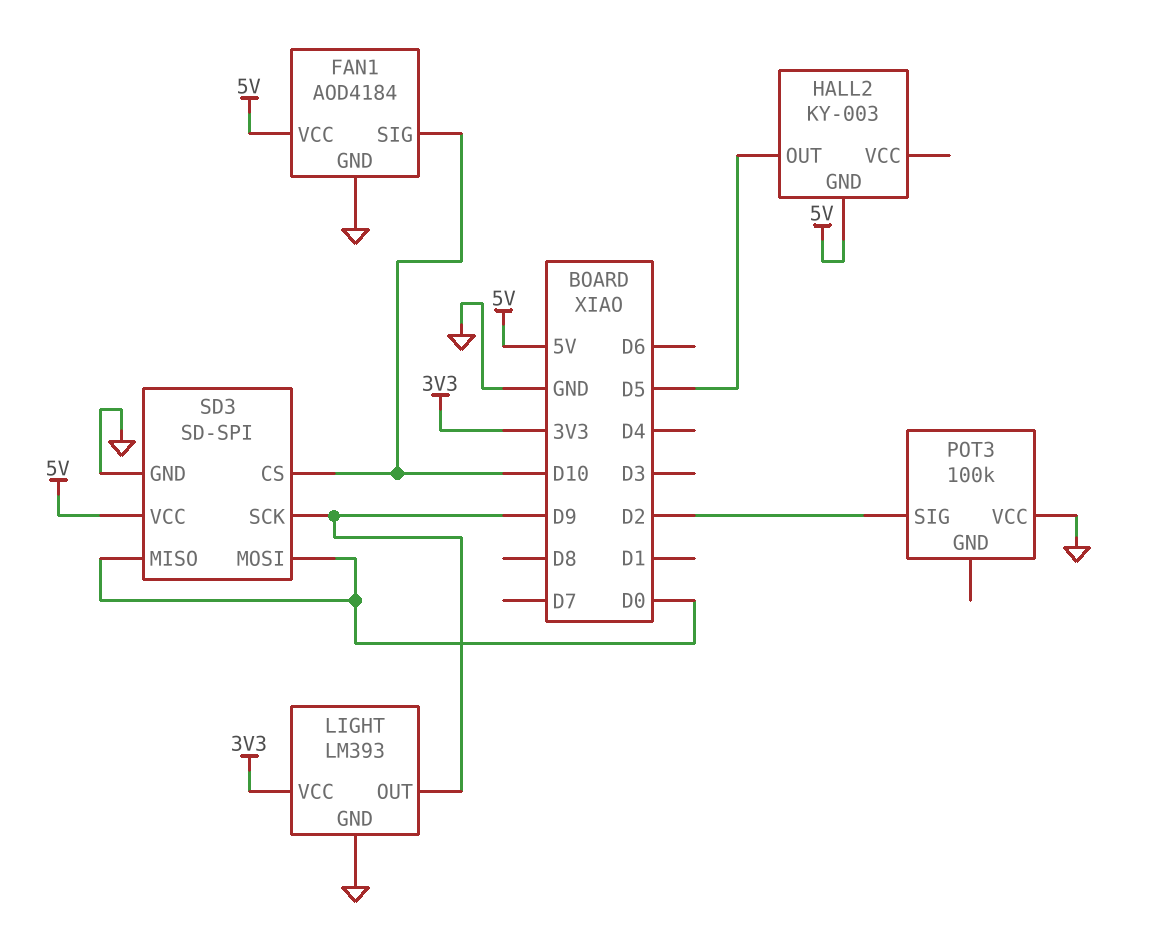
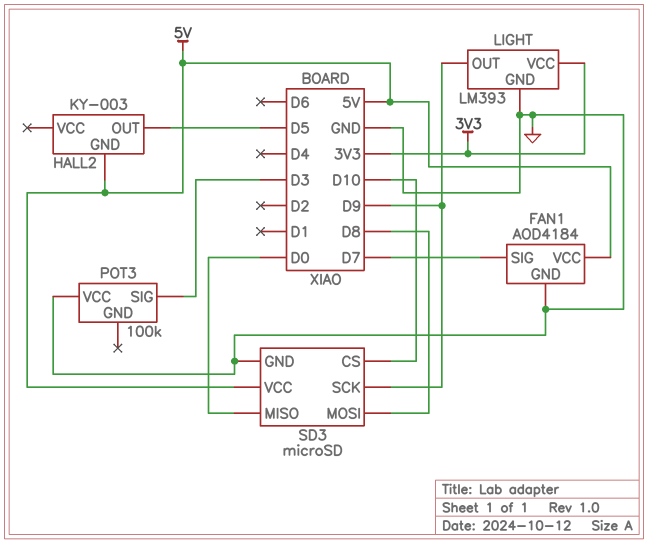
FAN1 pin SIG: D10 -> D7
POT3 pin SIG: D2 -> D3
SD3: SD-SPI -> microSD
SD3 pin MOSI: D0 -> D8

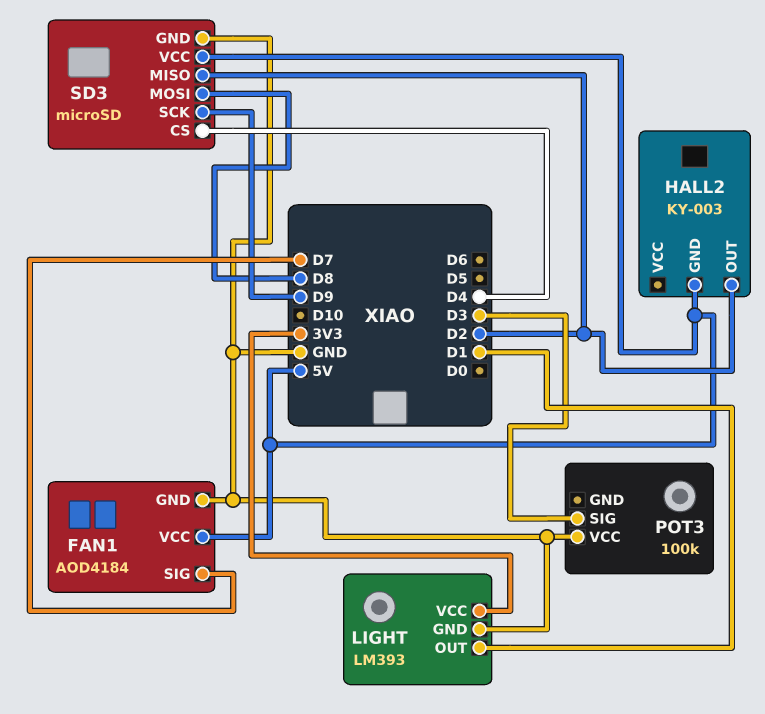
HALL2 pin OUT: D5 -> D2
LIGHT pin OUT: D9 -> D1
SD3 pin CS: D10 -> D4
SD3 pin MISO: D0 -> D2

